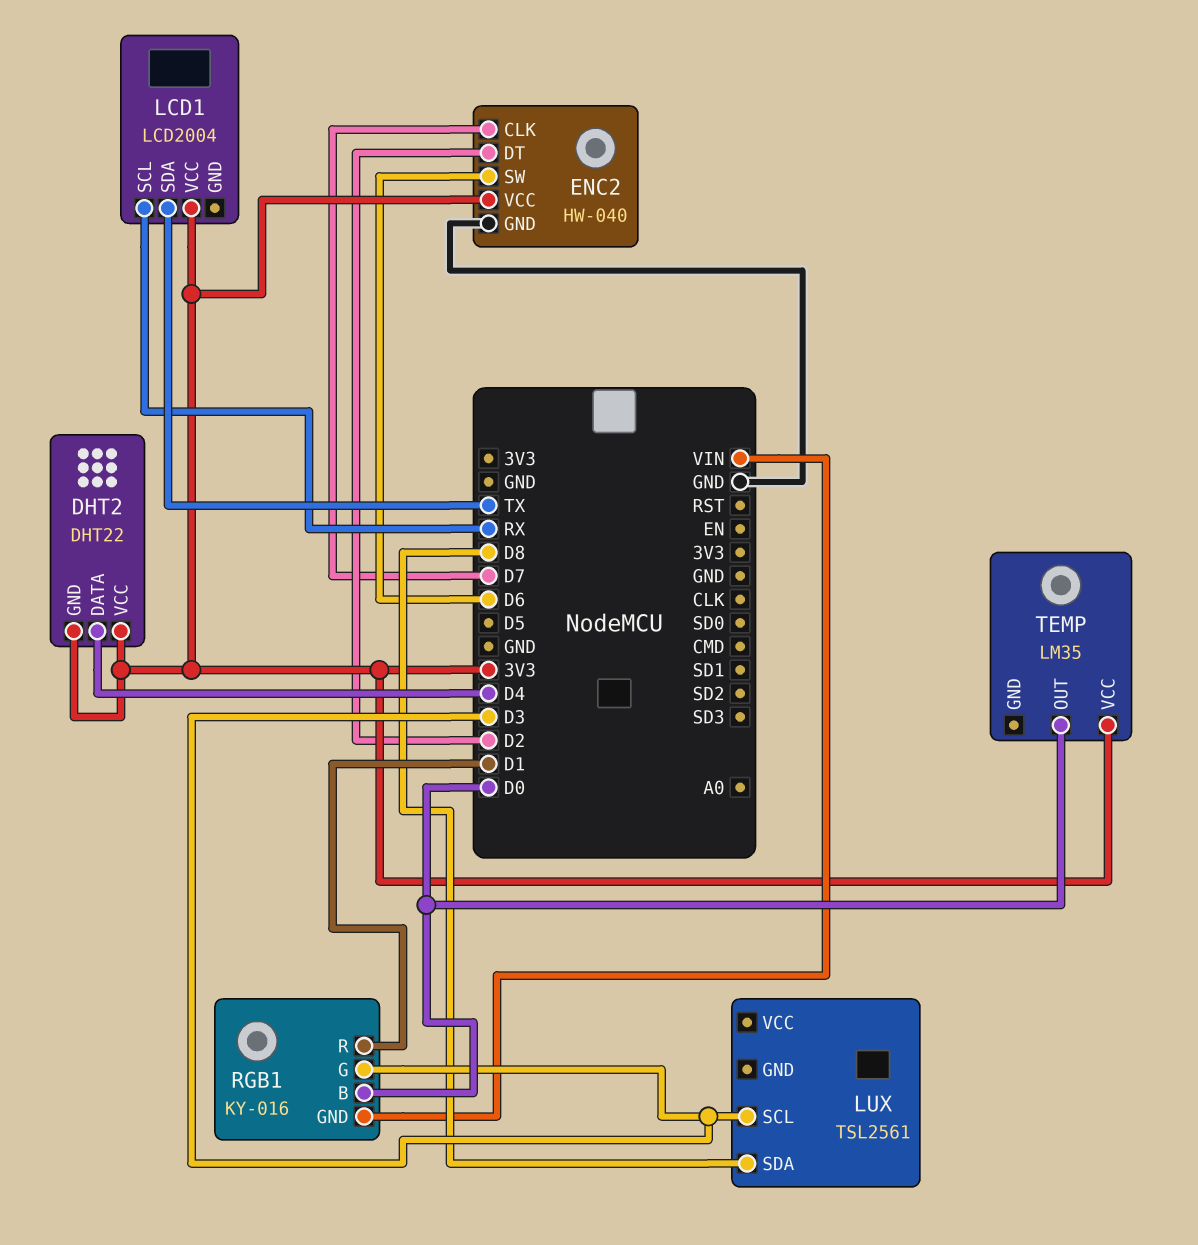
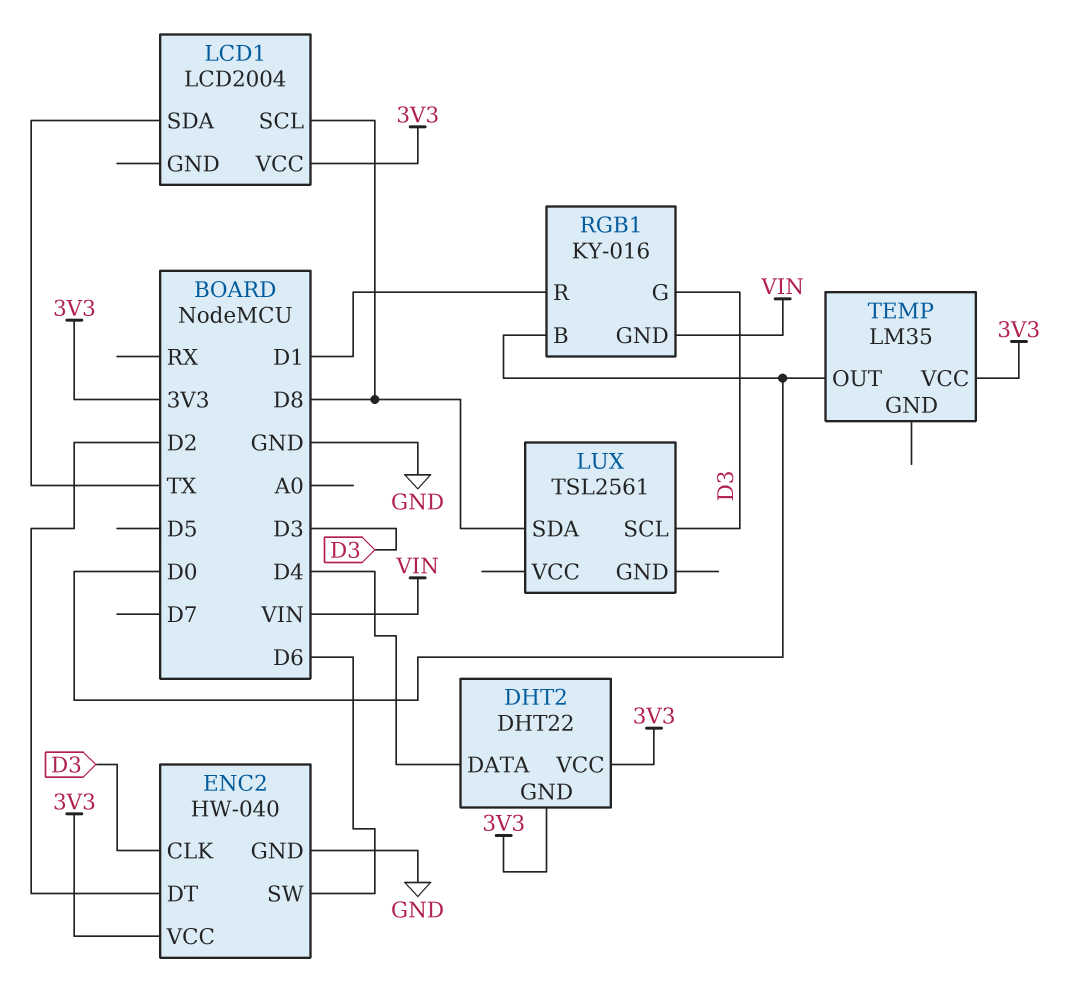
ENC2 pin CLK: D7 -> D3
LCD1 pin SCL: RX -> D8

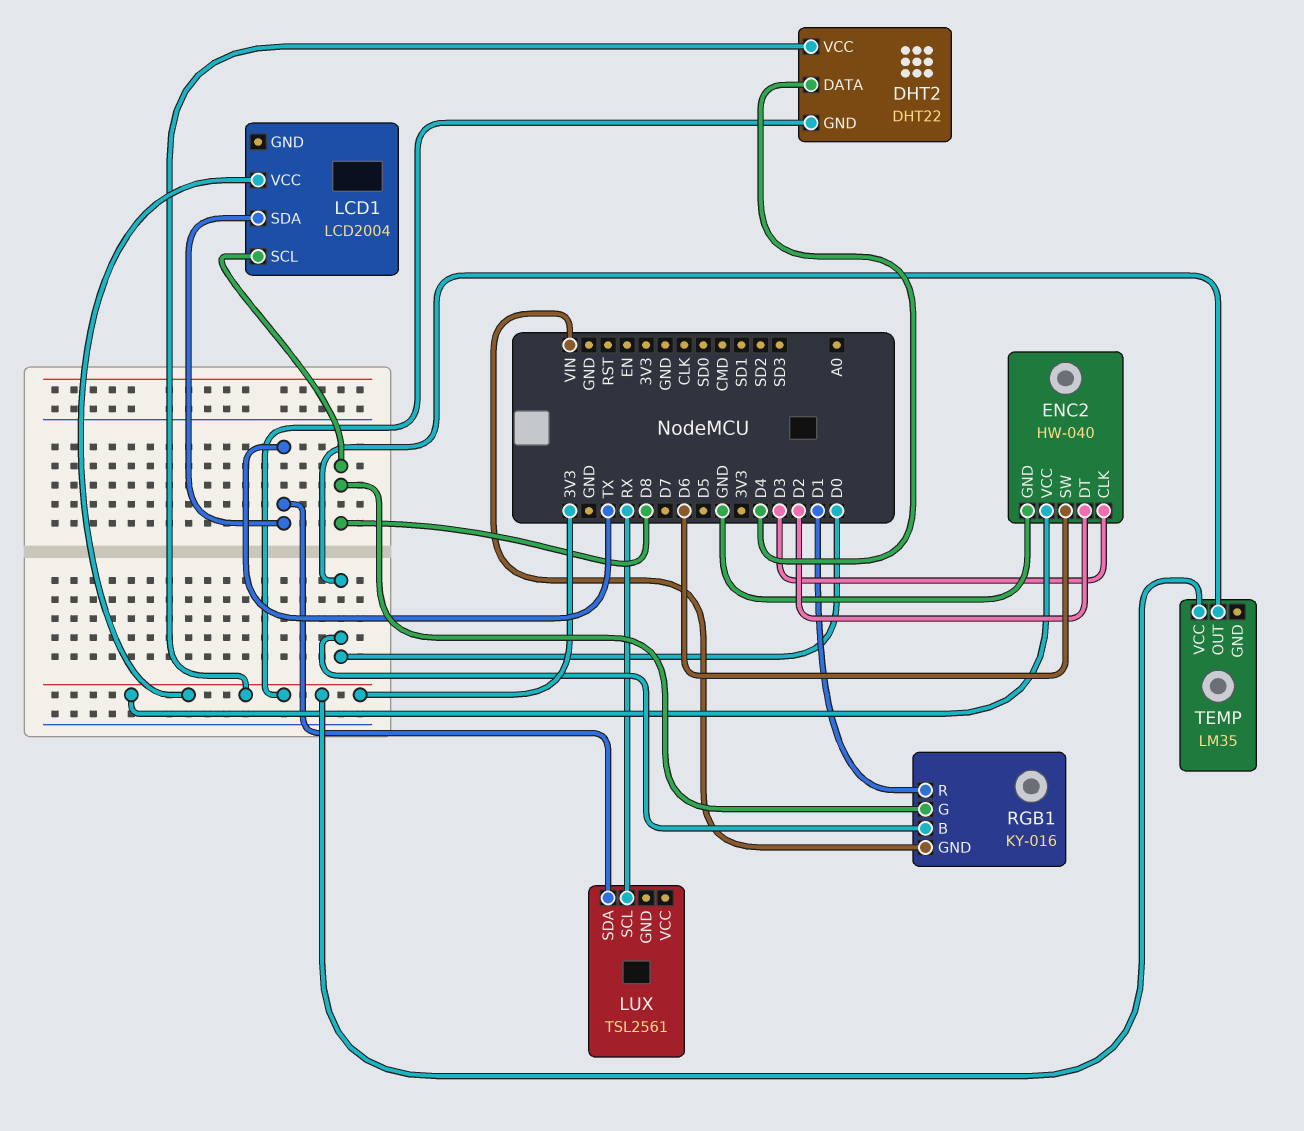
LUX pin SCL: D3 -> RX
LUX pin SDA: D8 -> TX
RGB1 pin G: D3 -> D8

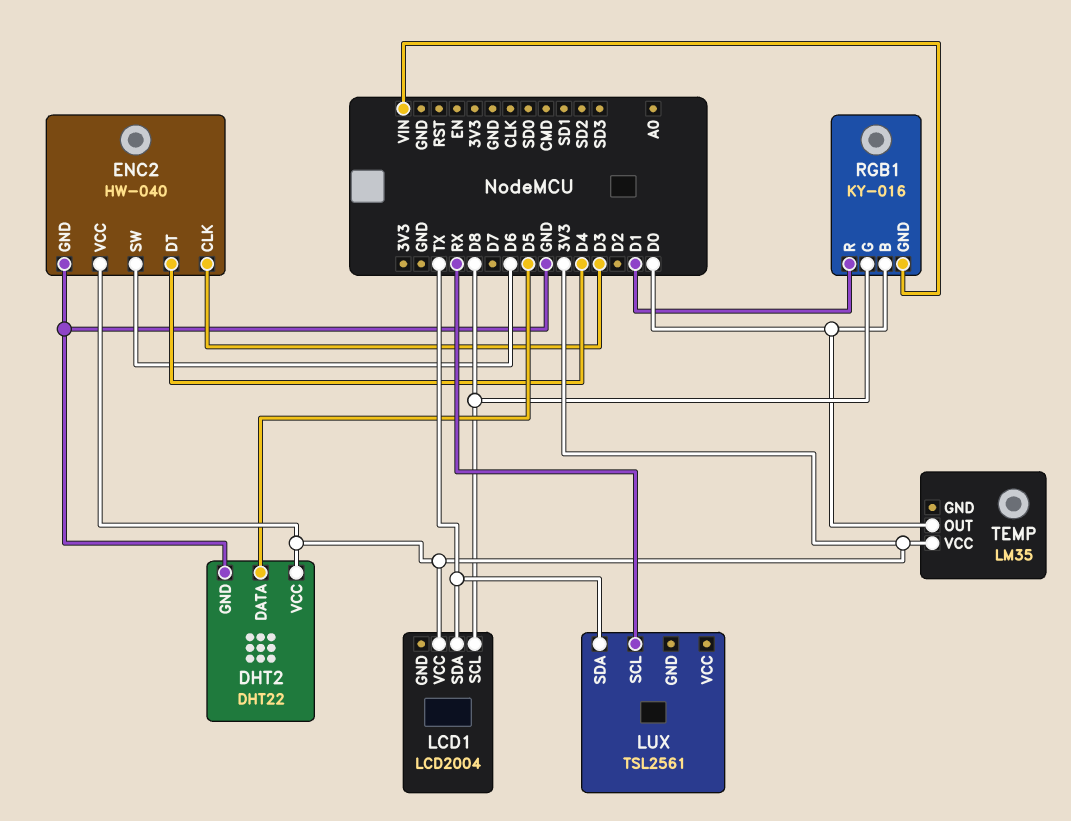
DHT2 pin DATA: D4 -> D5
DHT2 pin GND: 3V3 -> GND
ENC2 pin DT: D2 -> D4

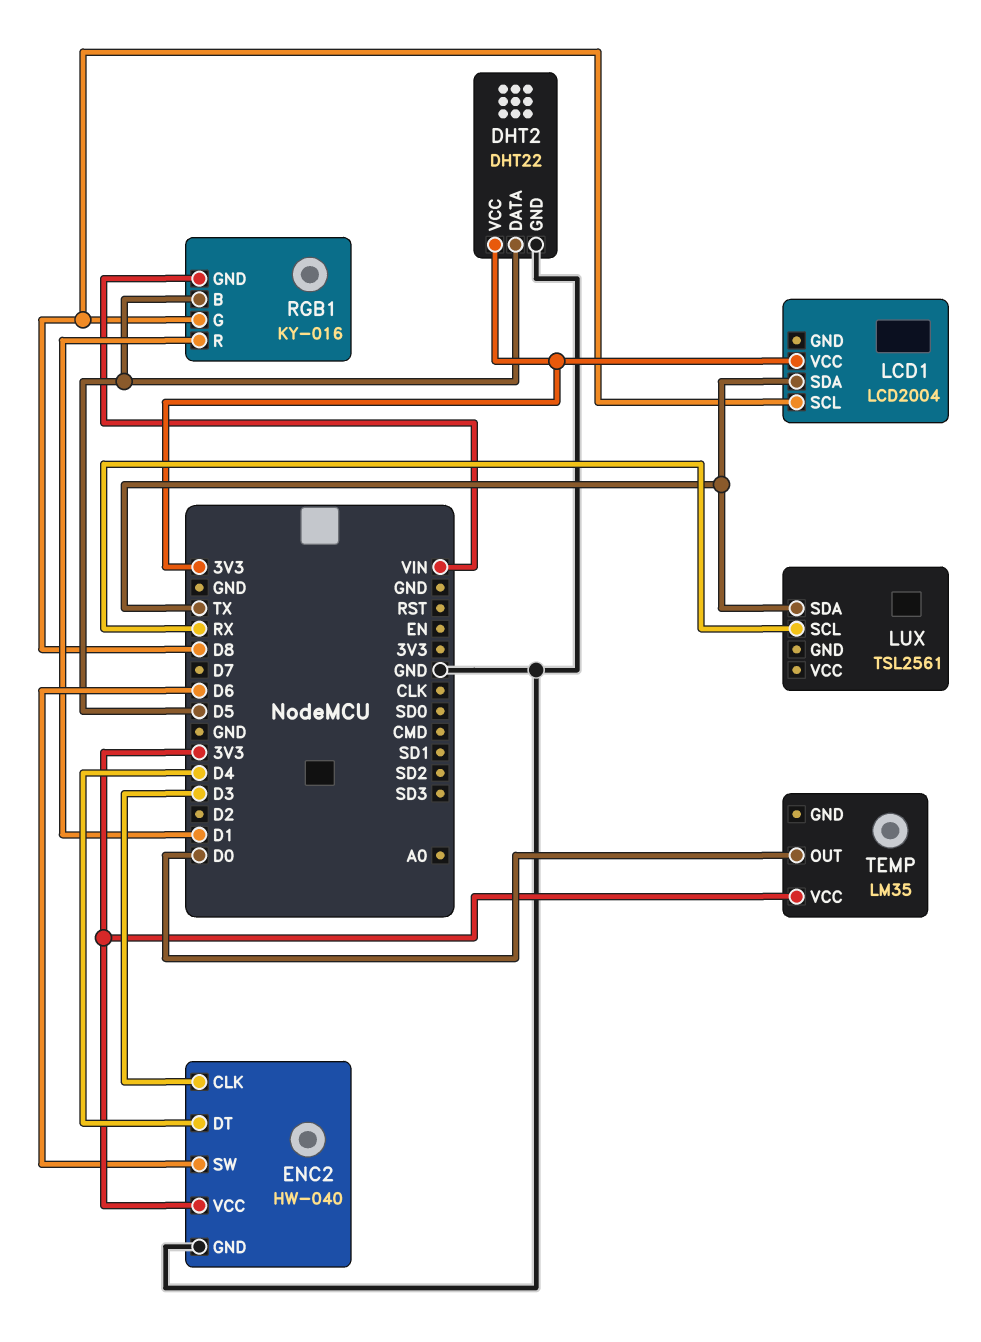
RGB1 pin B: D0 -> D5

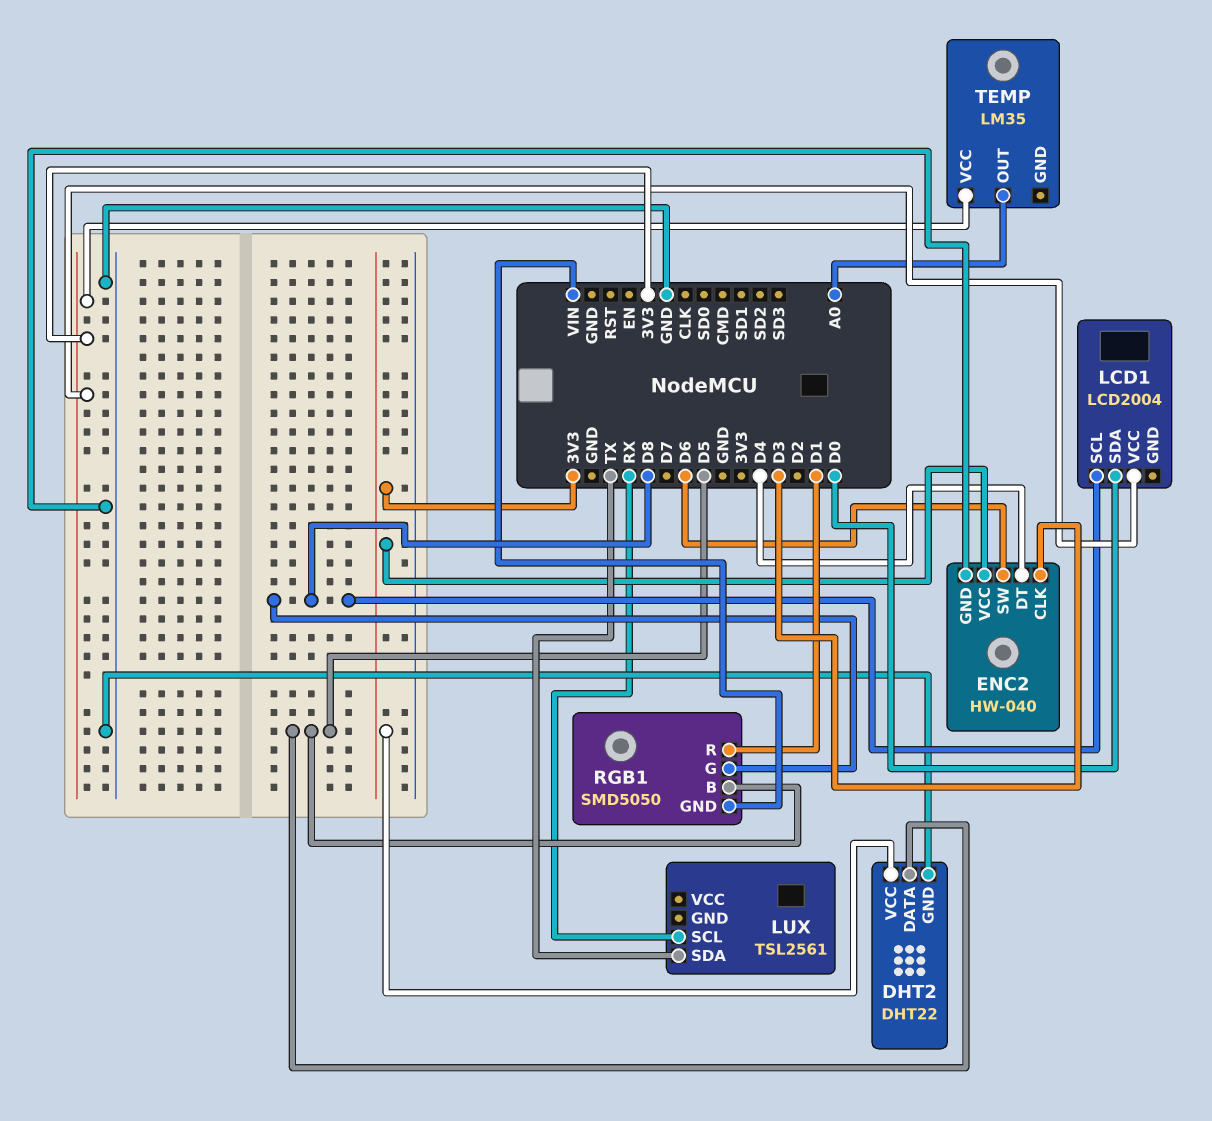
LCD1 pin SDA: TX -> D0
RGB1: KY-016 -> SMD5050
TEMP pin OUT: D0 -> A0

